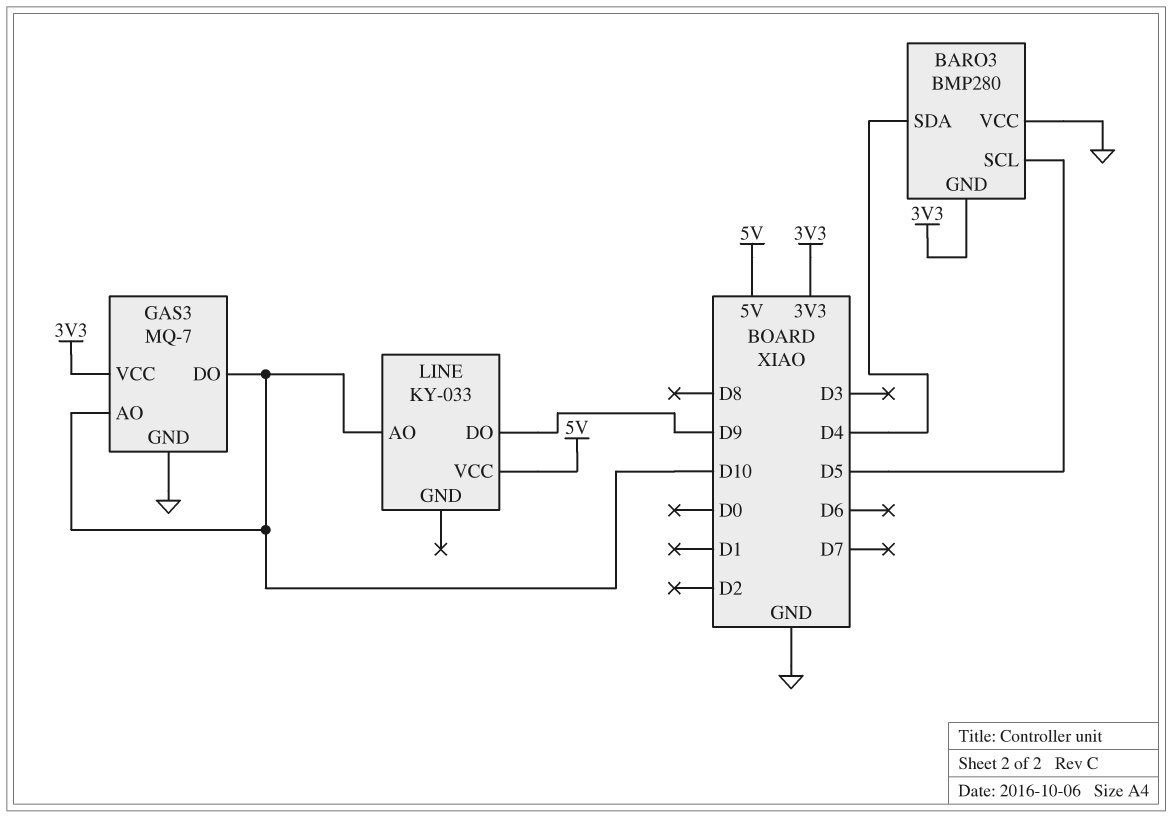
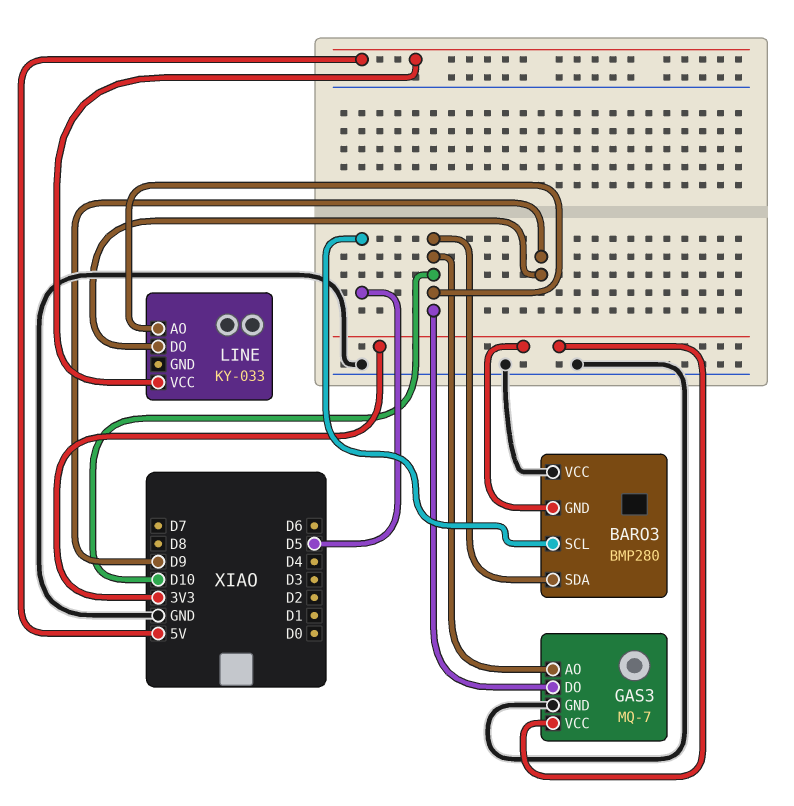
BARO3 pin SDA: D4 -> D10

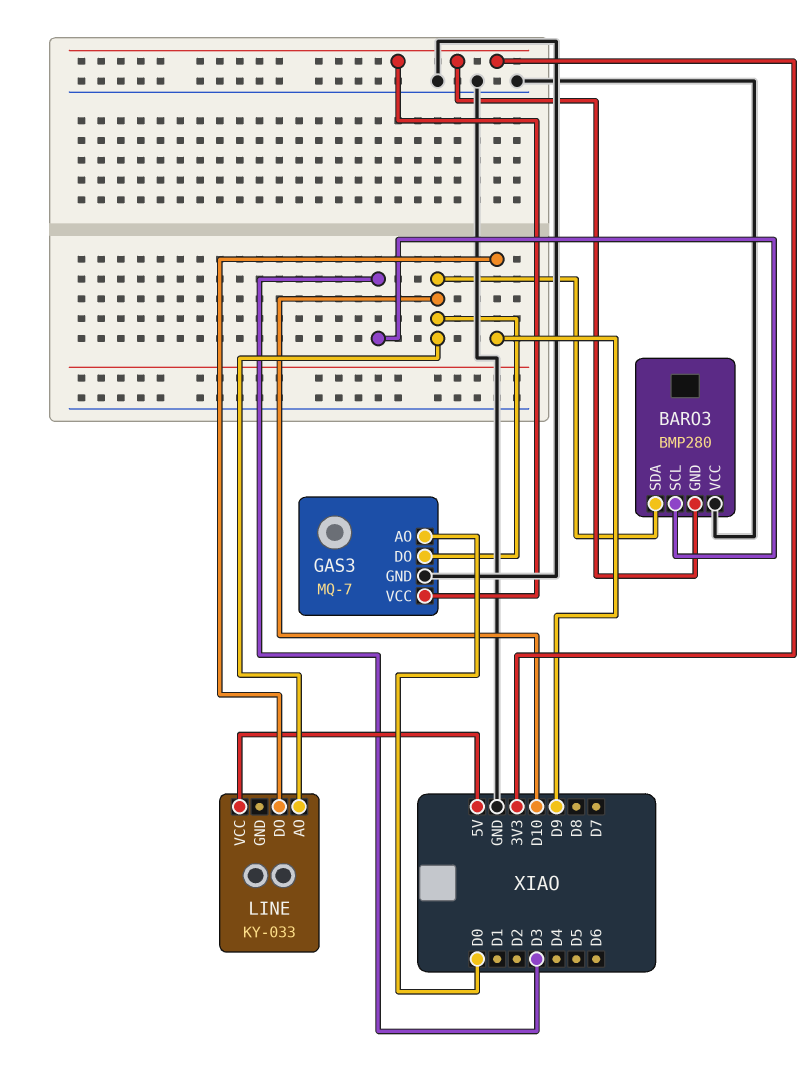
BARO3 pin SCL: D5 -> D3
GAS3 pin AO: D10 -> D0

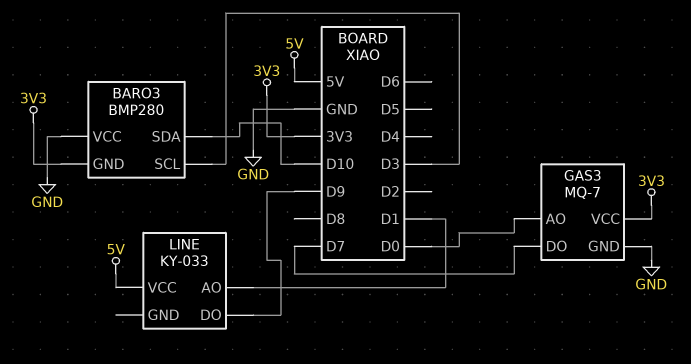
GAS3 pin DO: D10 -> D7
LINE pin AO: D10 -> D1

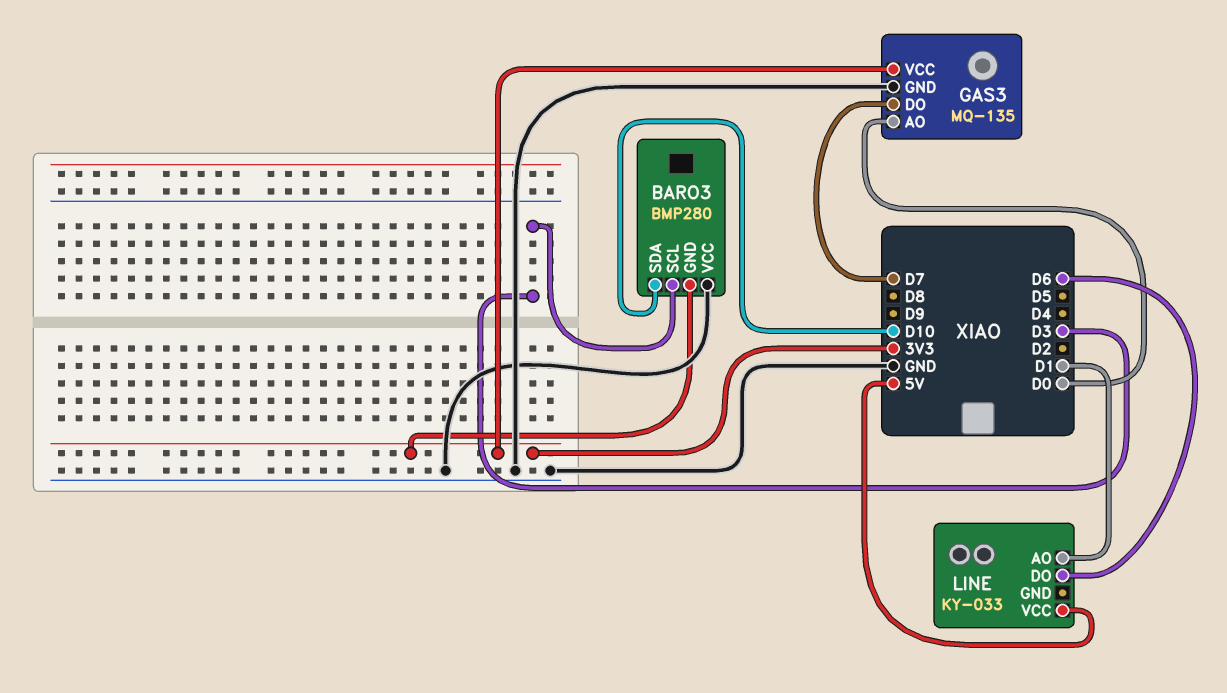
GAS3: MQ-7 -> MQ-135
LINE pin DO: D9 -> D6

